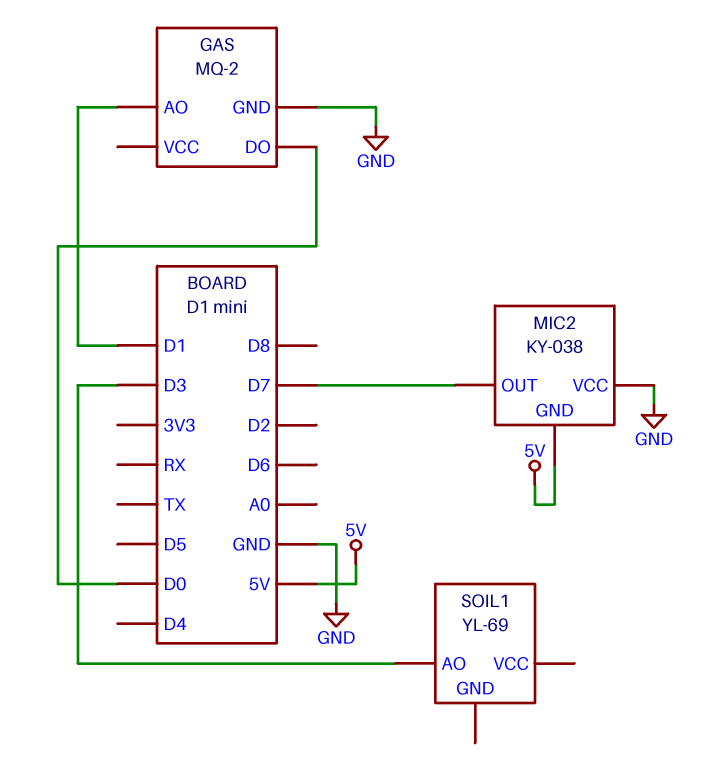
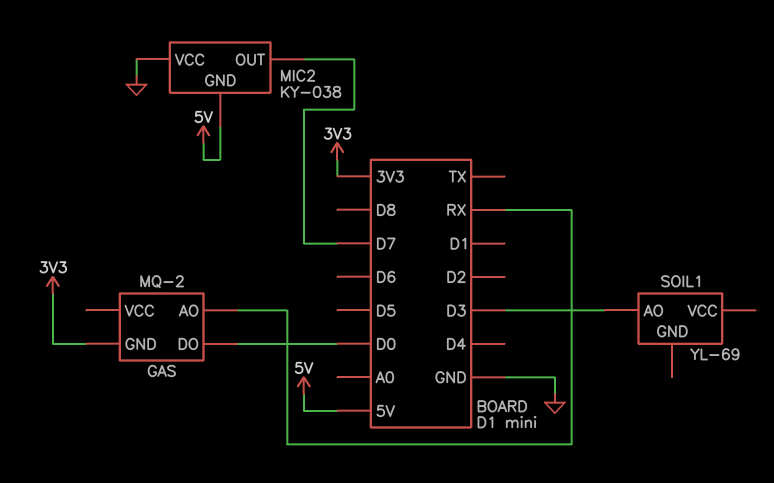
GAS pin AO: D1 -> RX
GAS pin GND: GND -> 3V3

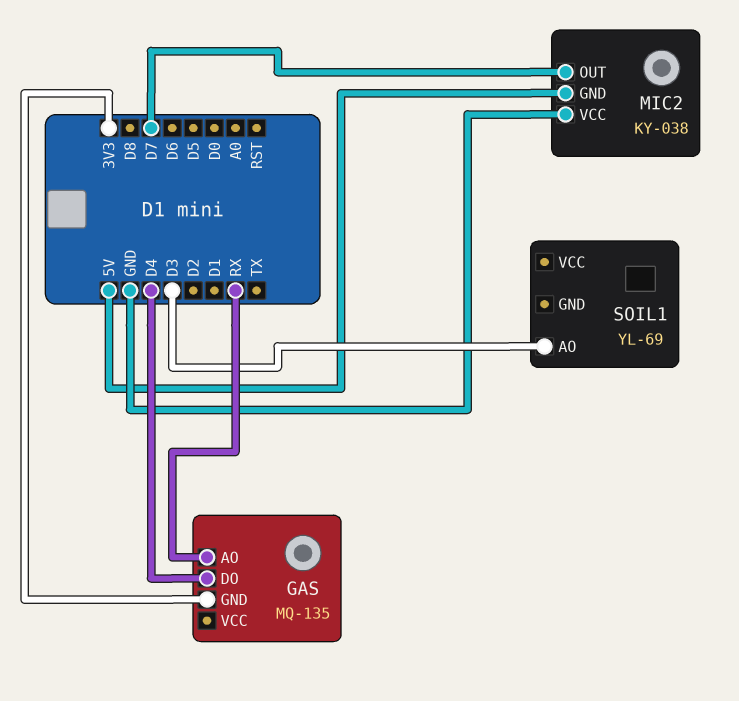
GAS: MQ-2 -> MQ-135
GAS pin DO: D0 -> D4

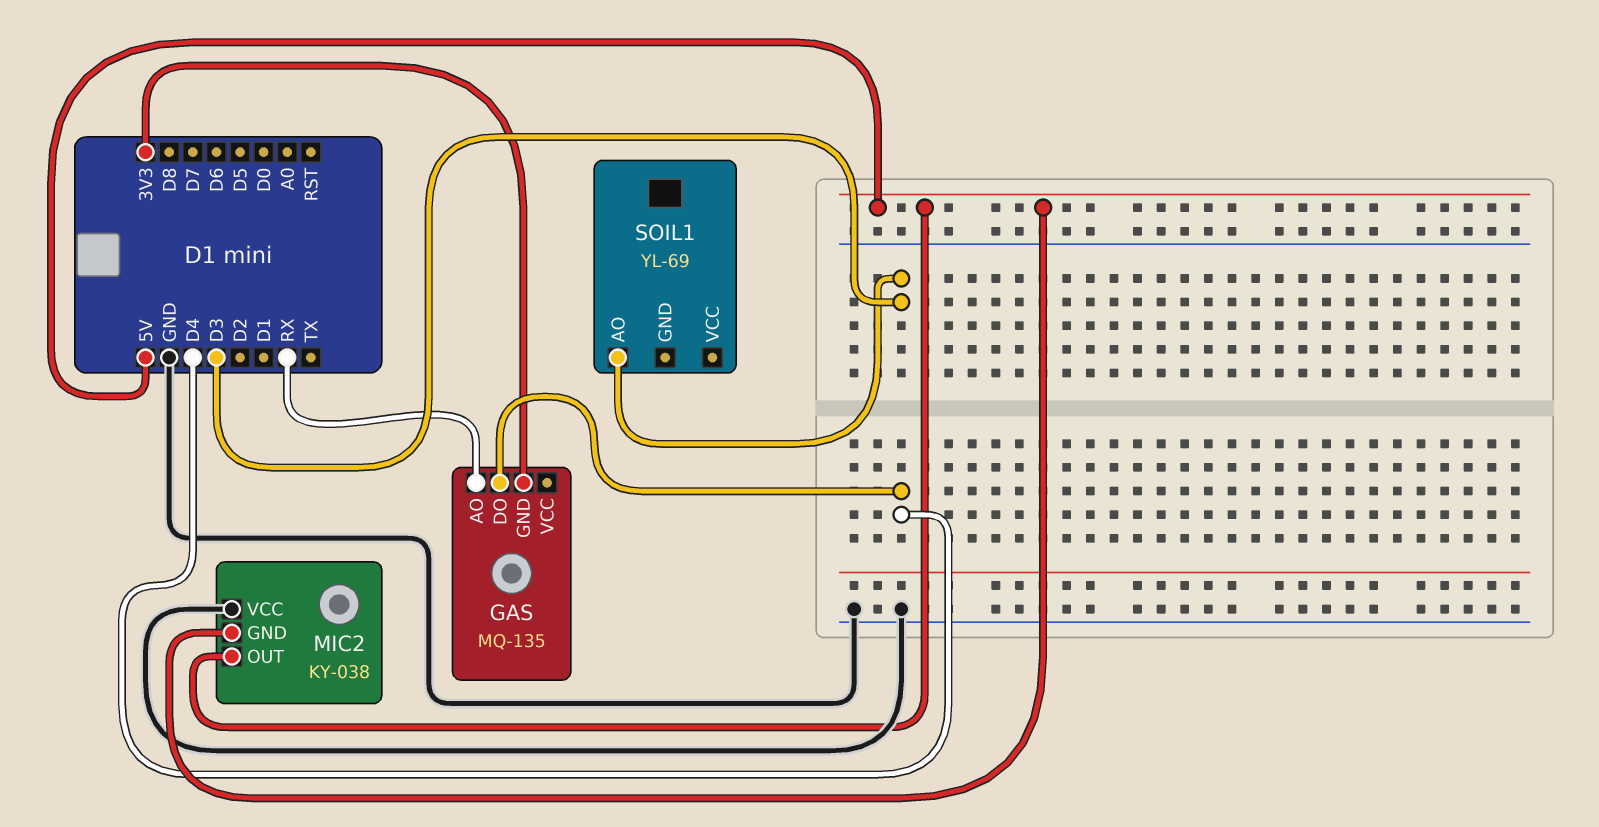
MIC2 pin OUT: D7 -> 5V

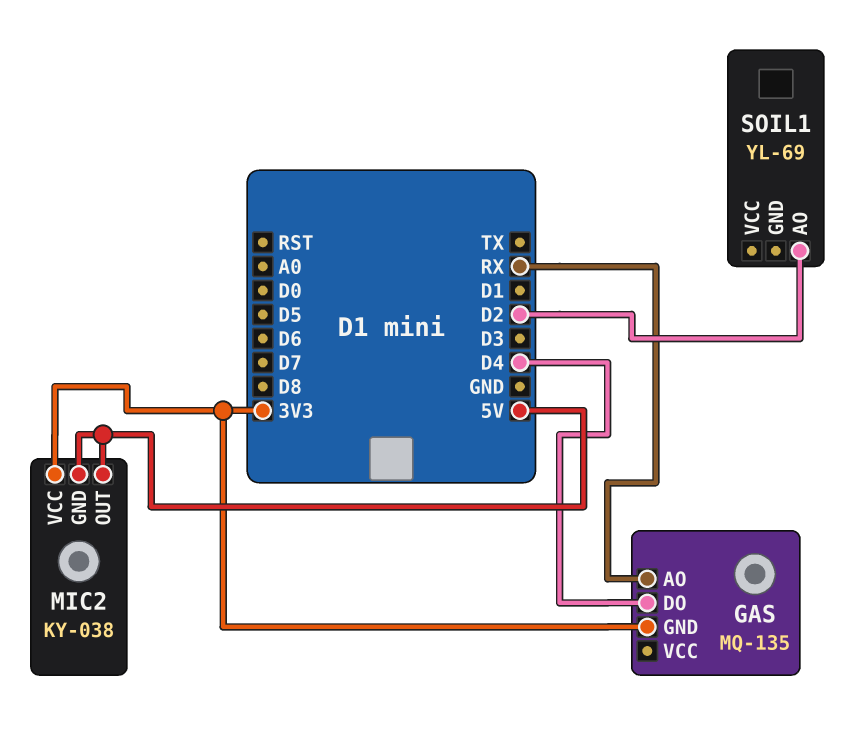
MIC2 pin VCC: GND -> 3V3
SOIL1 pin AO: D3 -> D2

